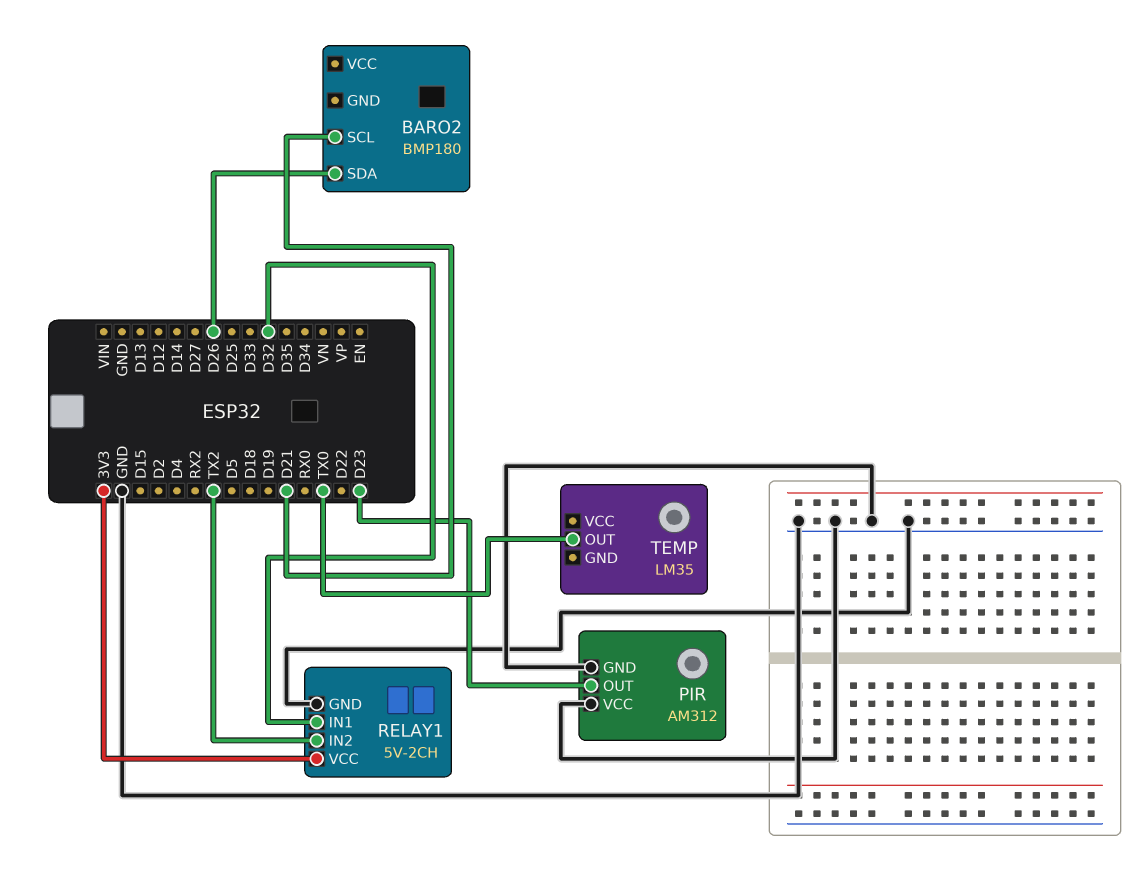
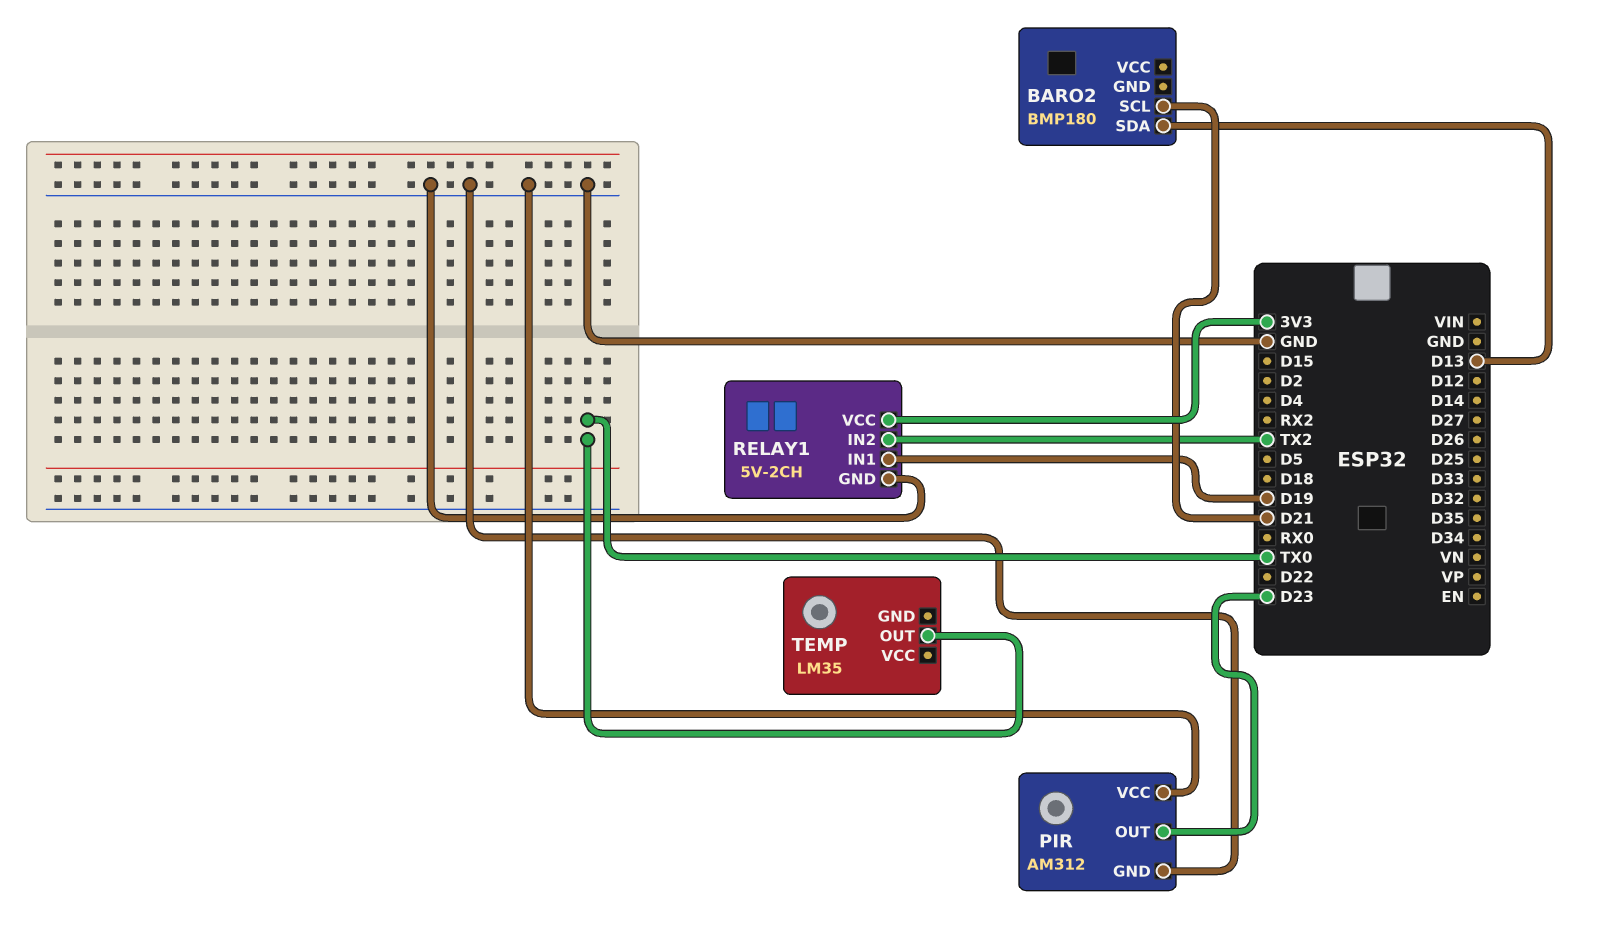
BARO2 pin SDA: D26 -> D13
RELAY1 pin IN1: D32 -> D19

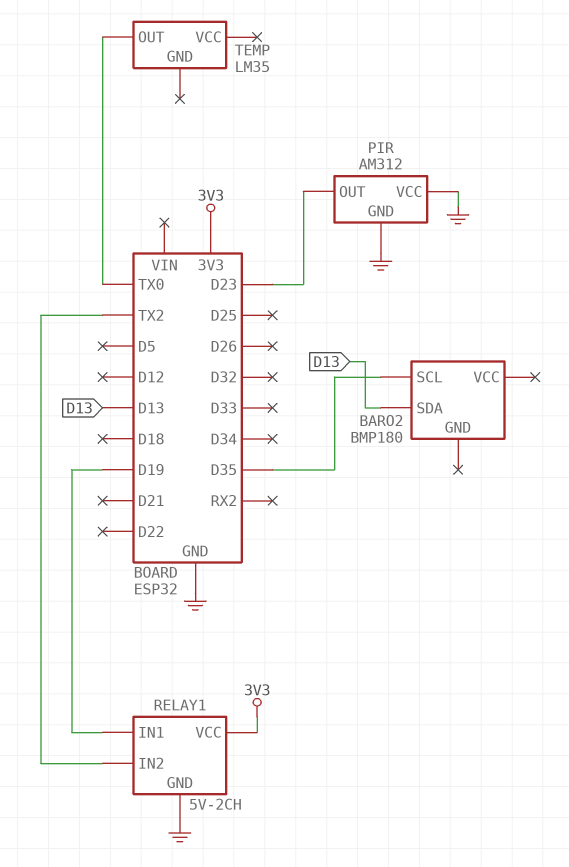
BARO2 pin SCL: D21 -> D35

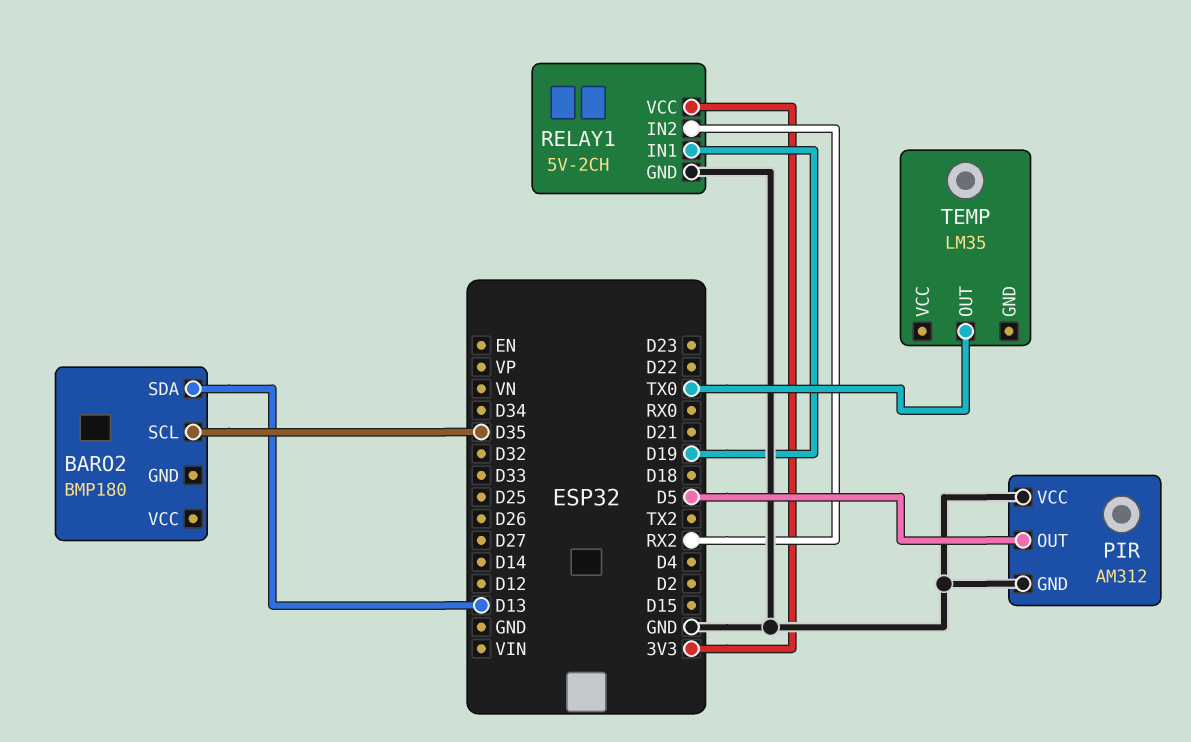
PIR pin OUT: D23 -> D5
RELAY1 pin IN2: TX2 -> RX2

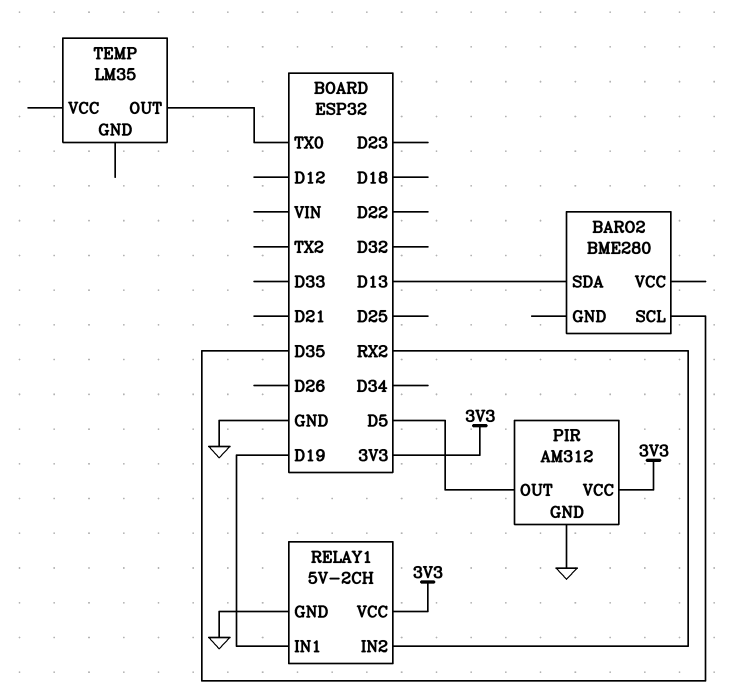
BARO2: BMP180 -> BME280
PIR pin VCC: GND -> 3V3

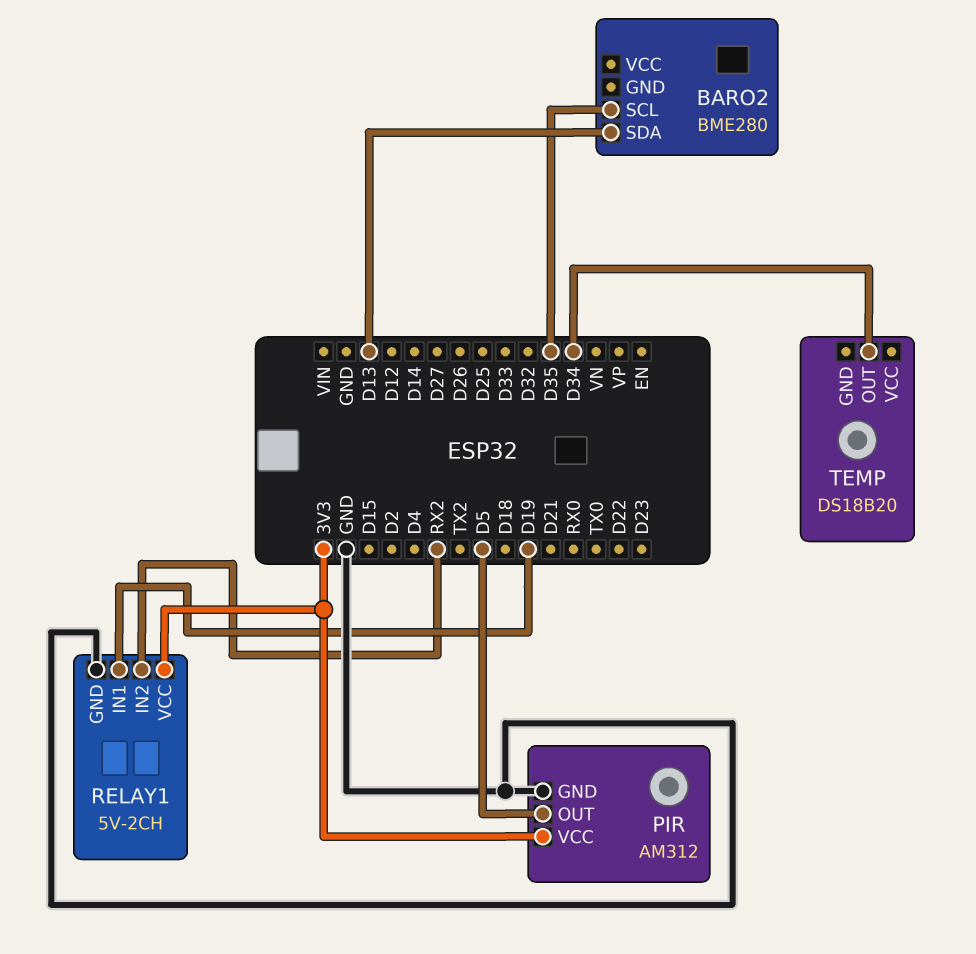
TEMP: LM35 -> DS18B20
TEMP pin OUT: TX0 -> D34

